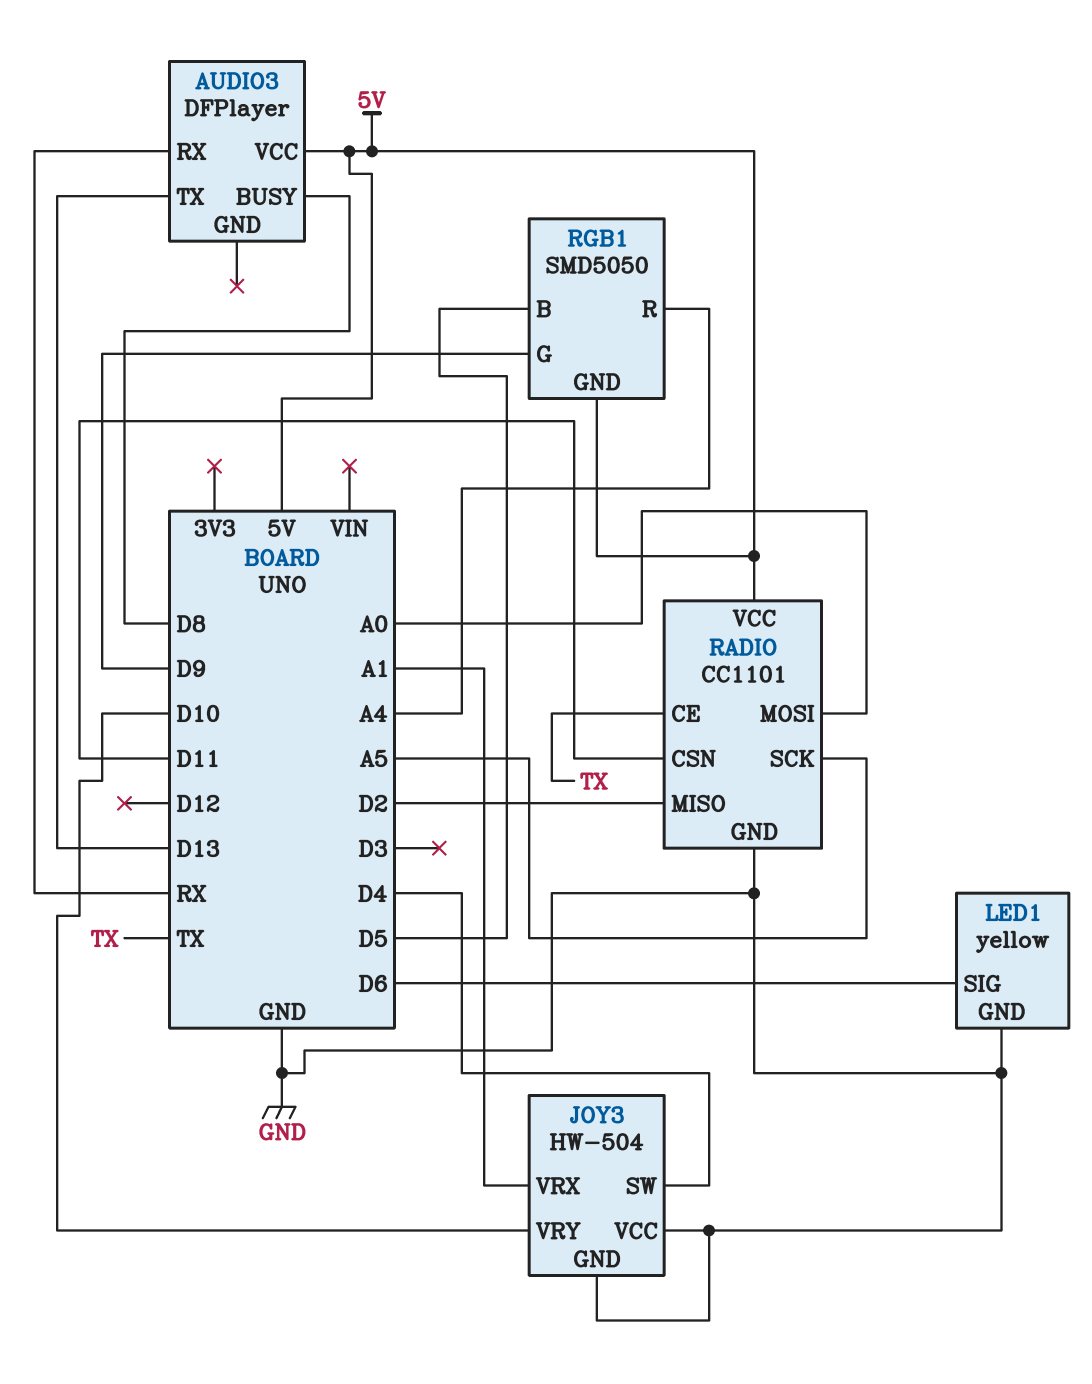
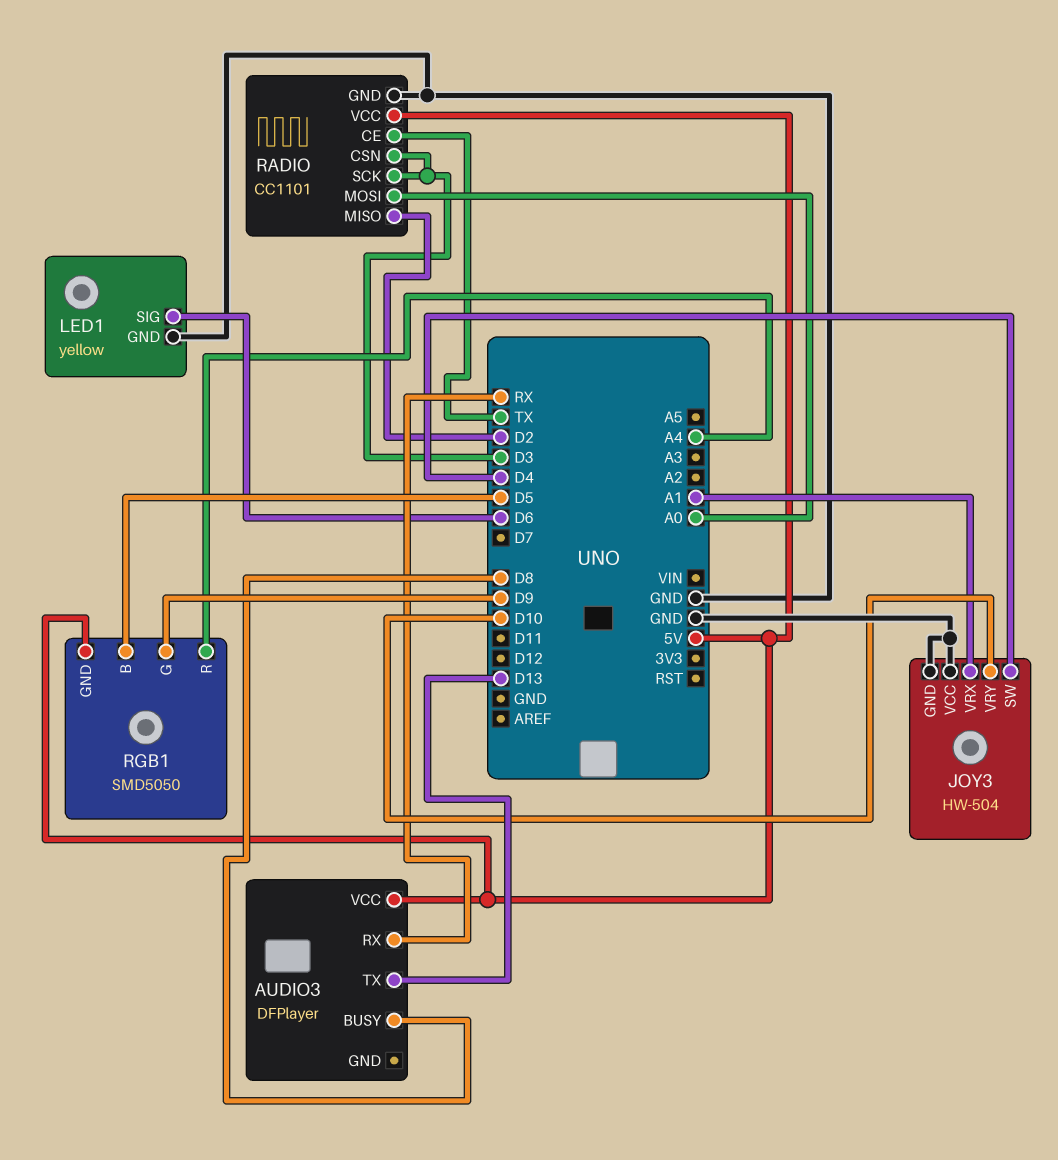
RADIO pin CSN: D11 -> D3
RADIO pin SCK: A5 -> D3

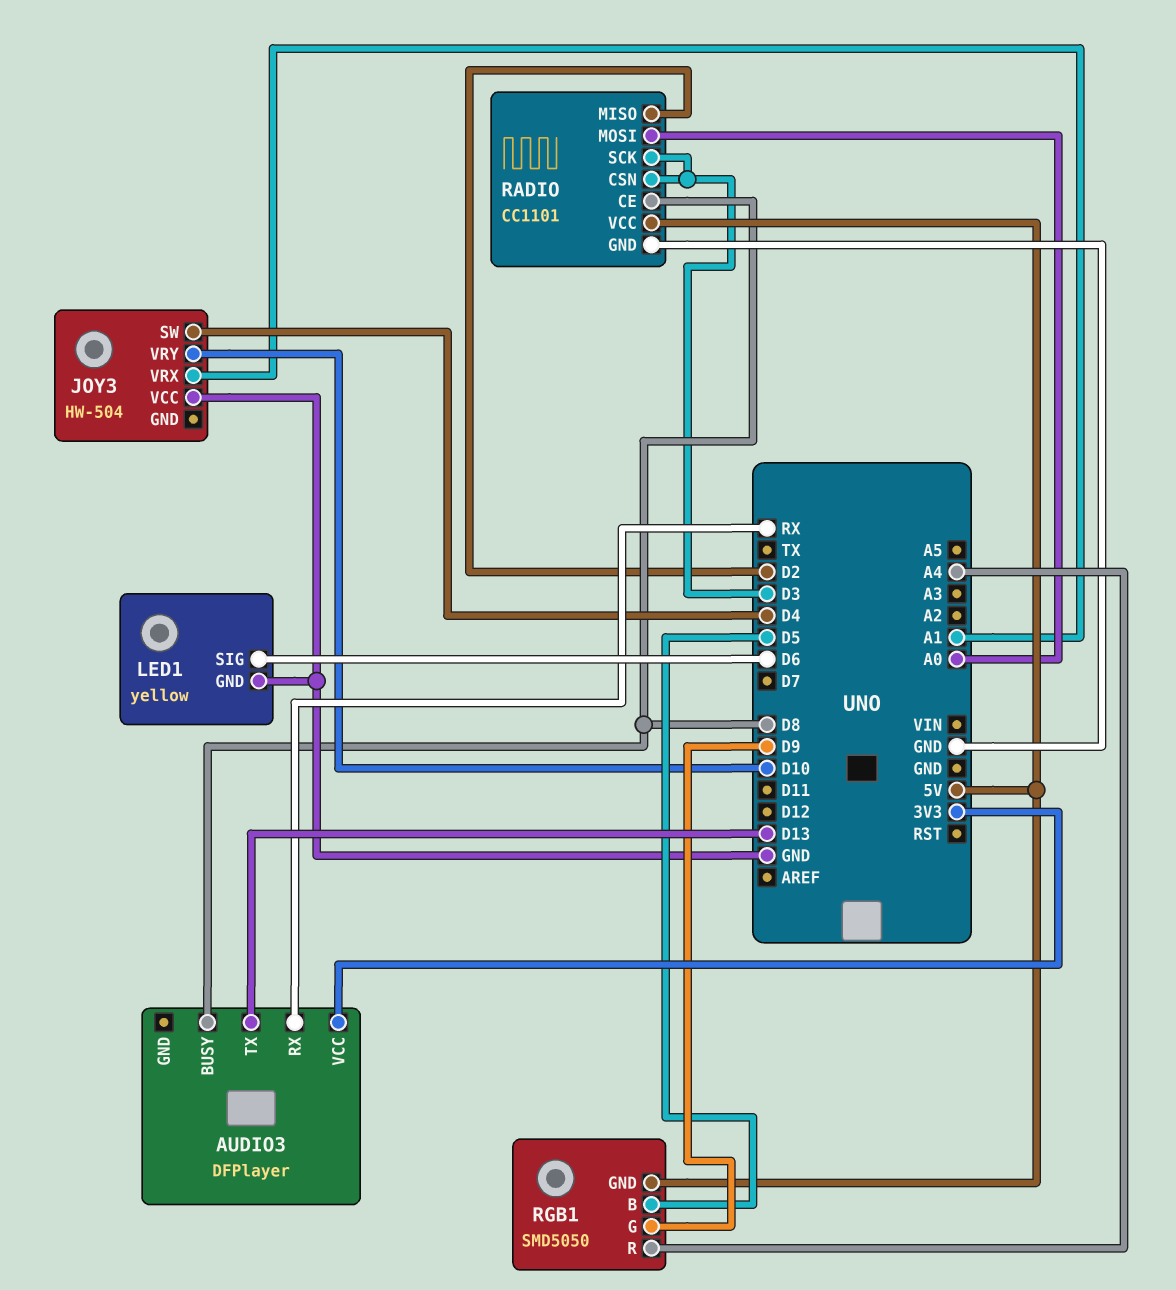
AUDIO3 pin VCC: 5V -> 3V3
JOY3 pin GND: GND -> none
RADIO pin CE: TX -> D8

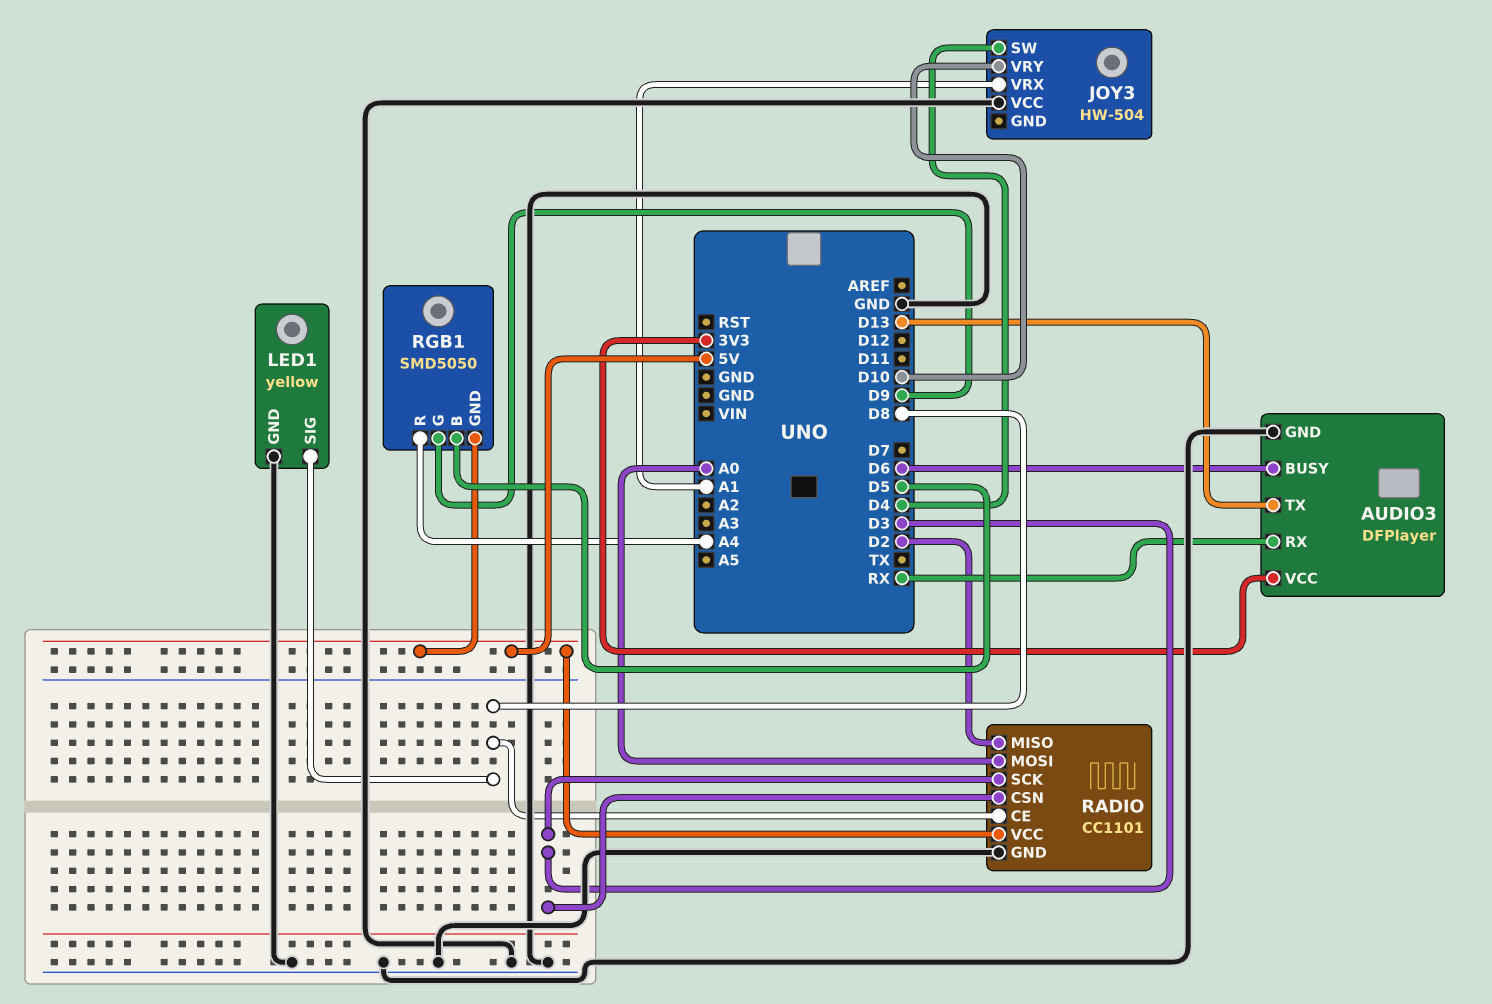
AUDIO3 pin BUSY: D8 -> D6
AUDIO3 pin GND: none -> GND
LED1 pin SIG: D6 -> D8

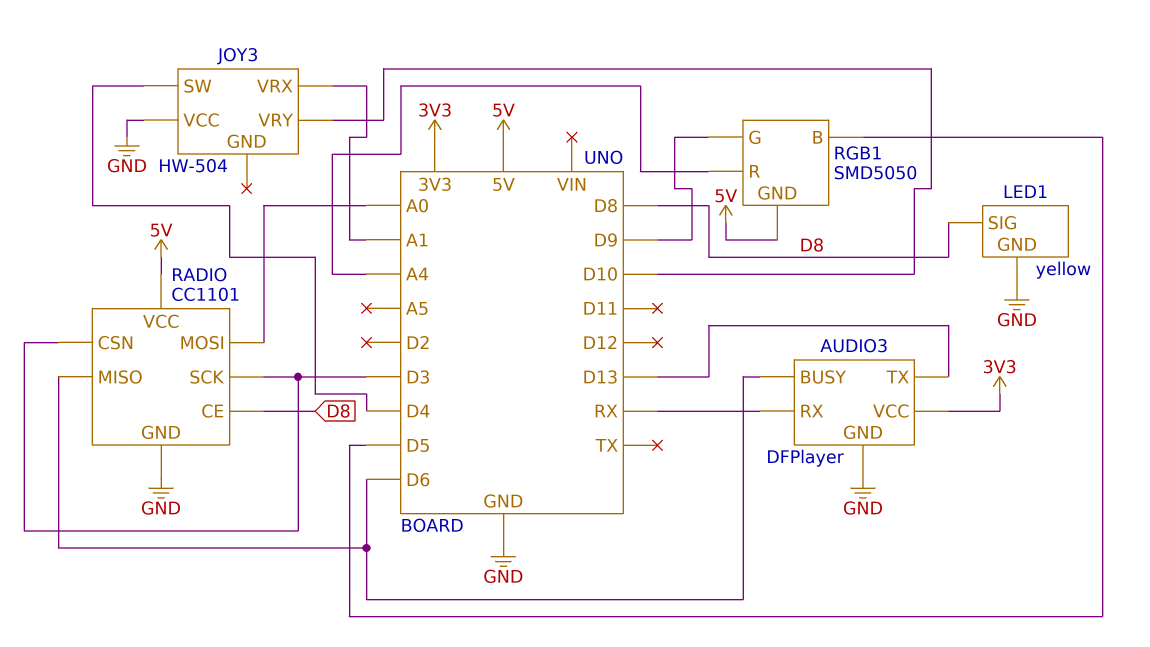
RADIO pin MISO: D2 -> D6

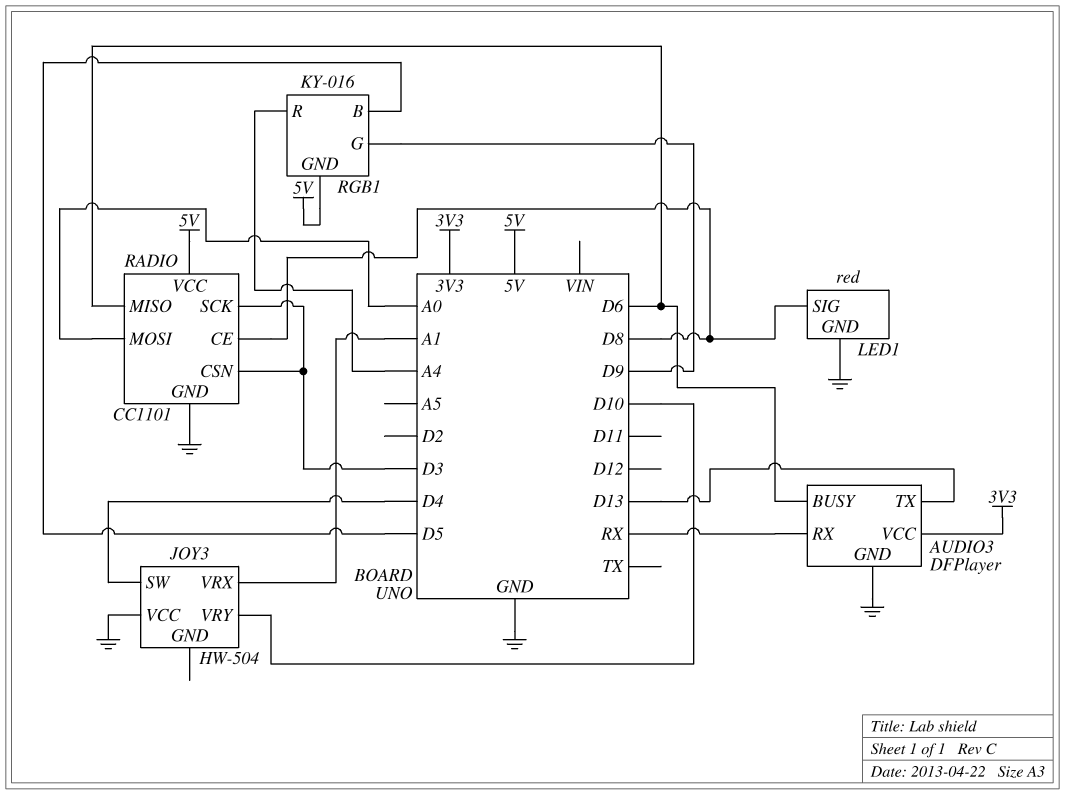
LED1: yellow -> red
RGB1: SMD5050 -> KY-016

